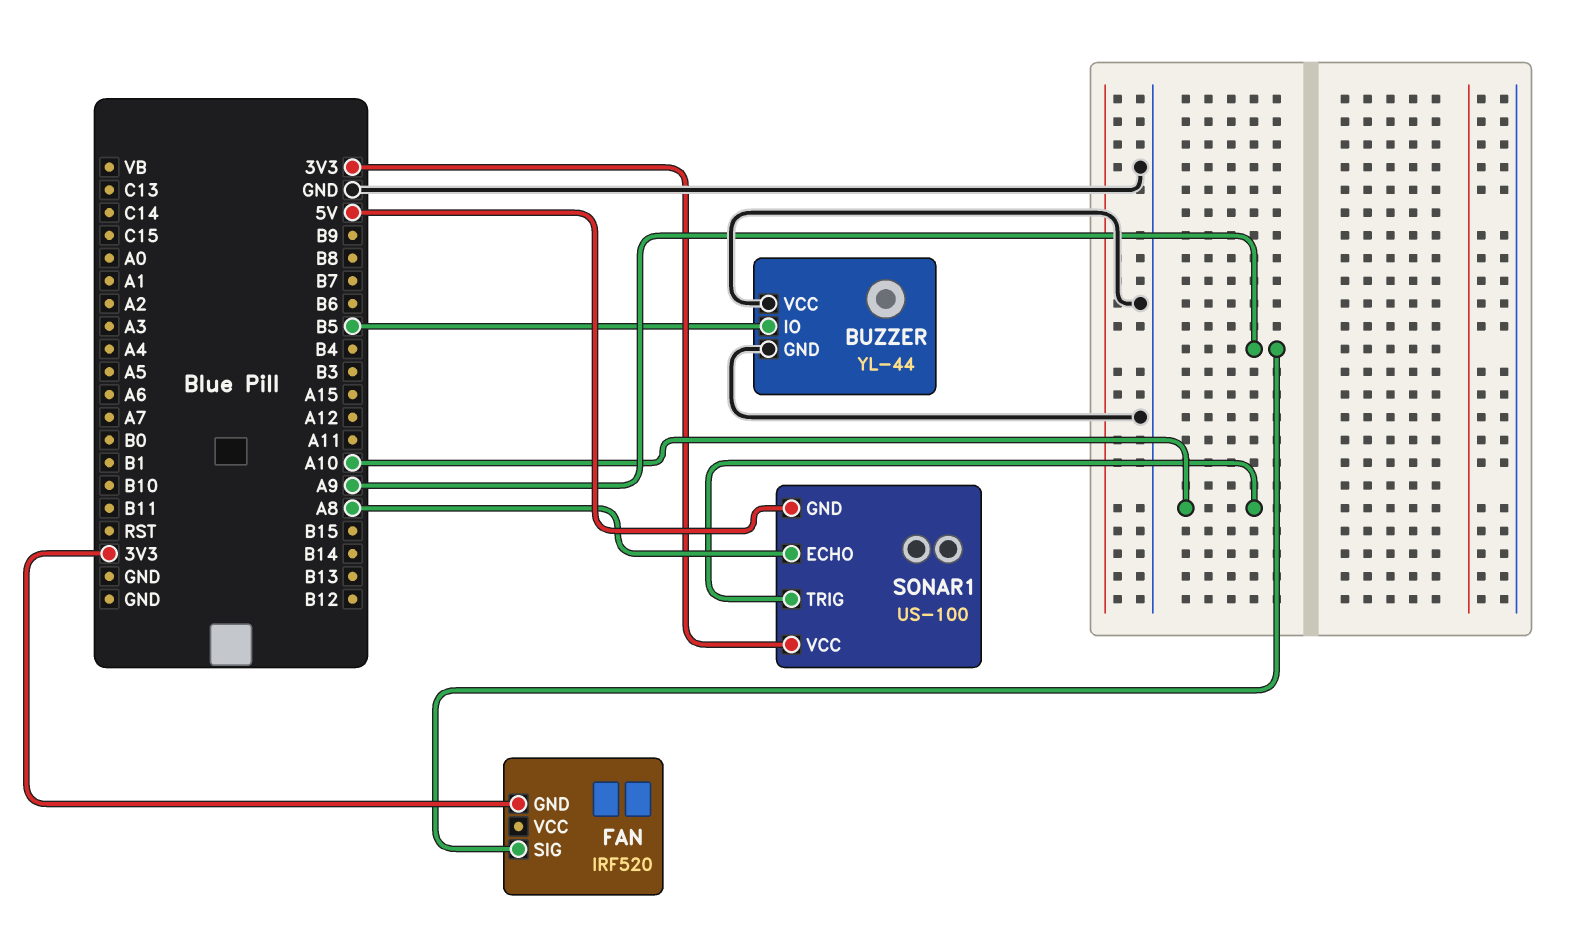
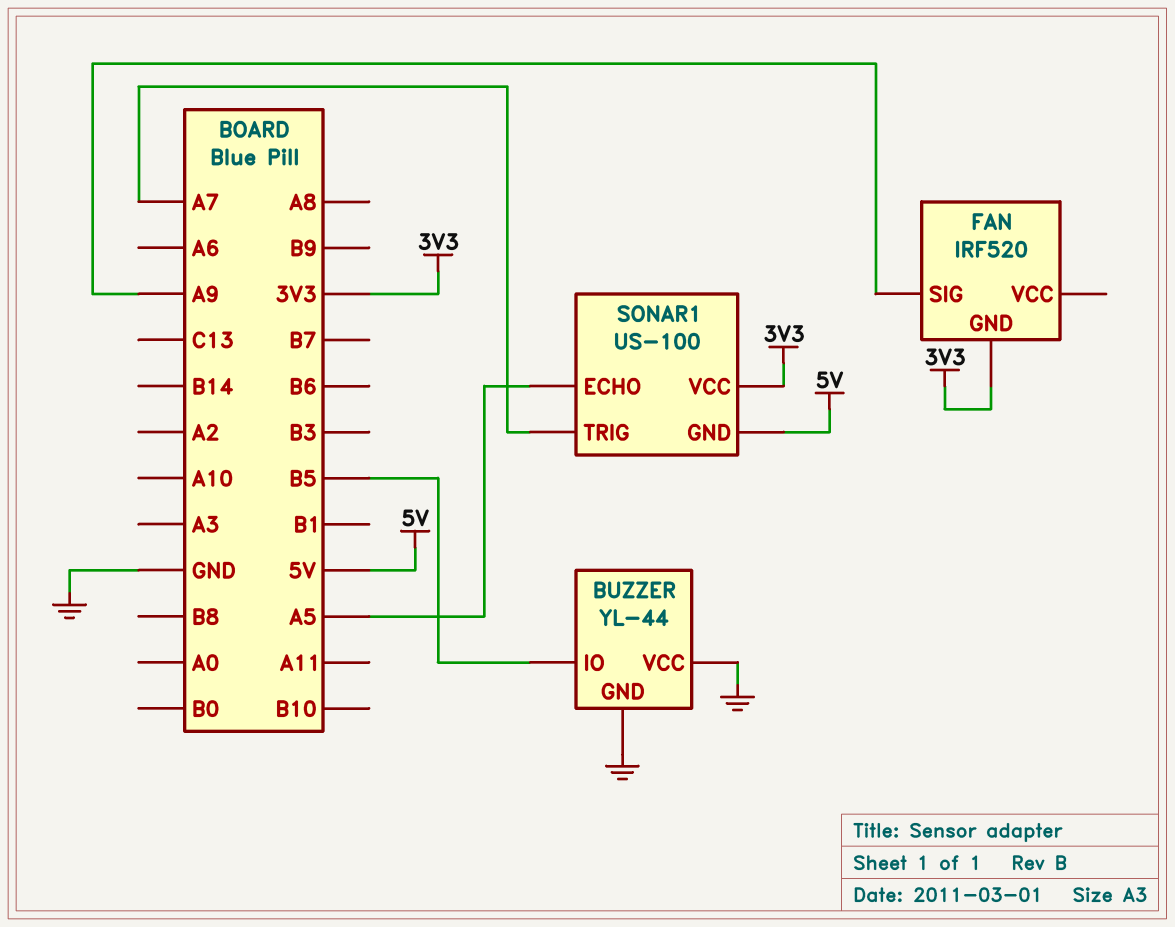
SONAR1 pin ECHO: A8 -> A5
SONAR1 pin TRIG: A10 -> A7

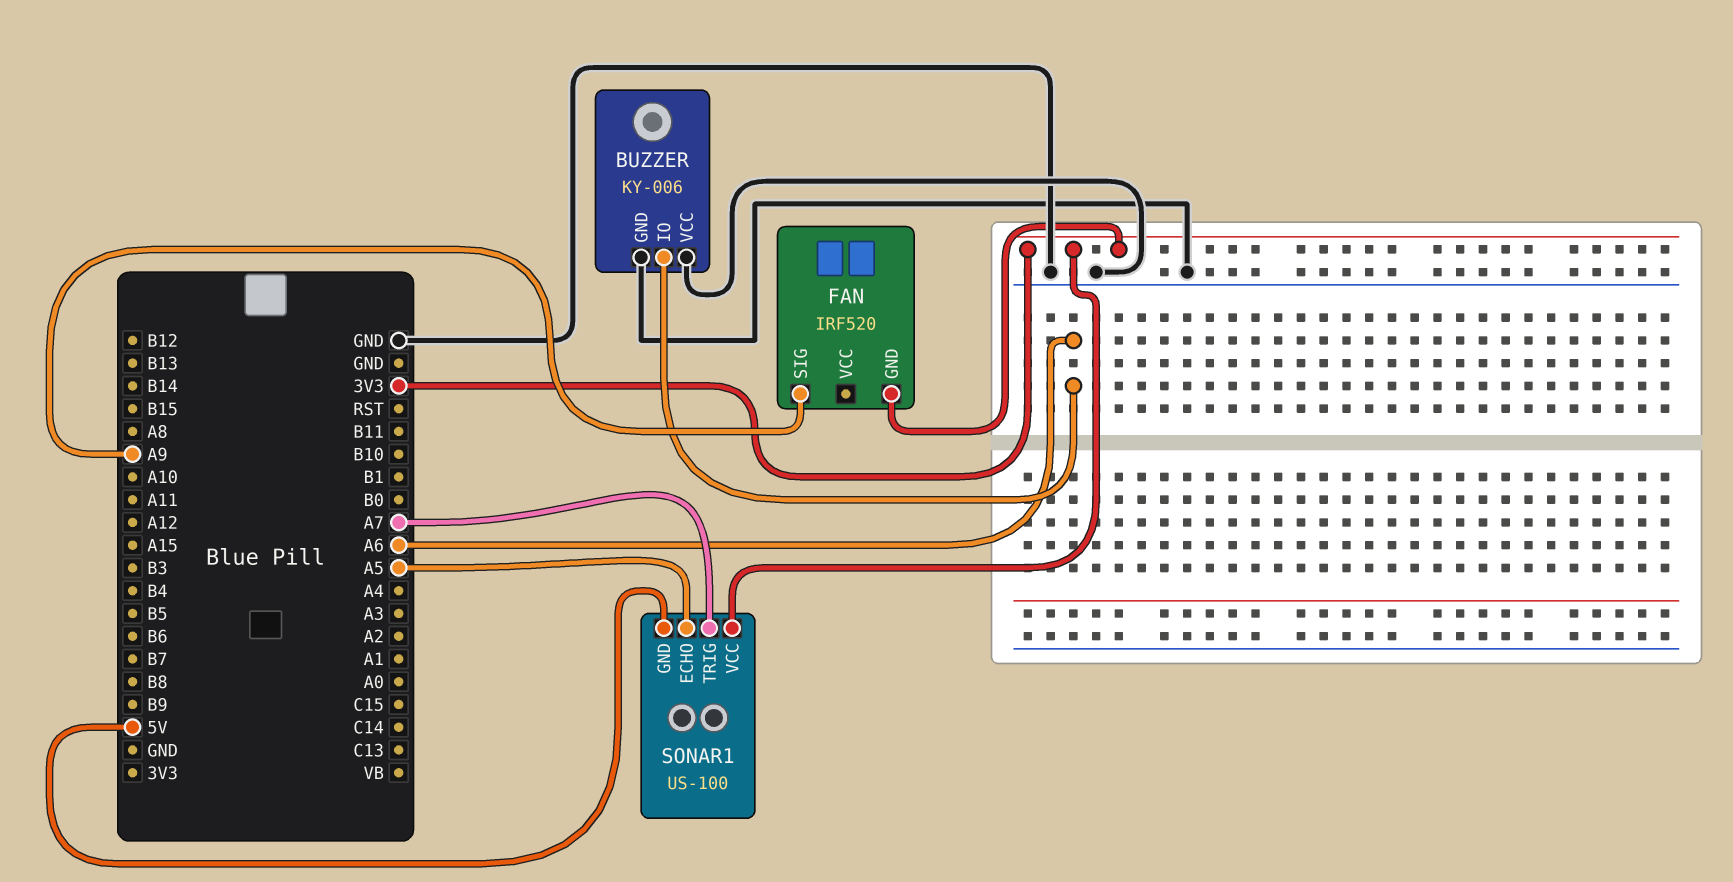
BUZZER: YL-44 -> KY-006
BUZZER pin IO: B5 -> A6

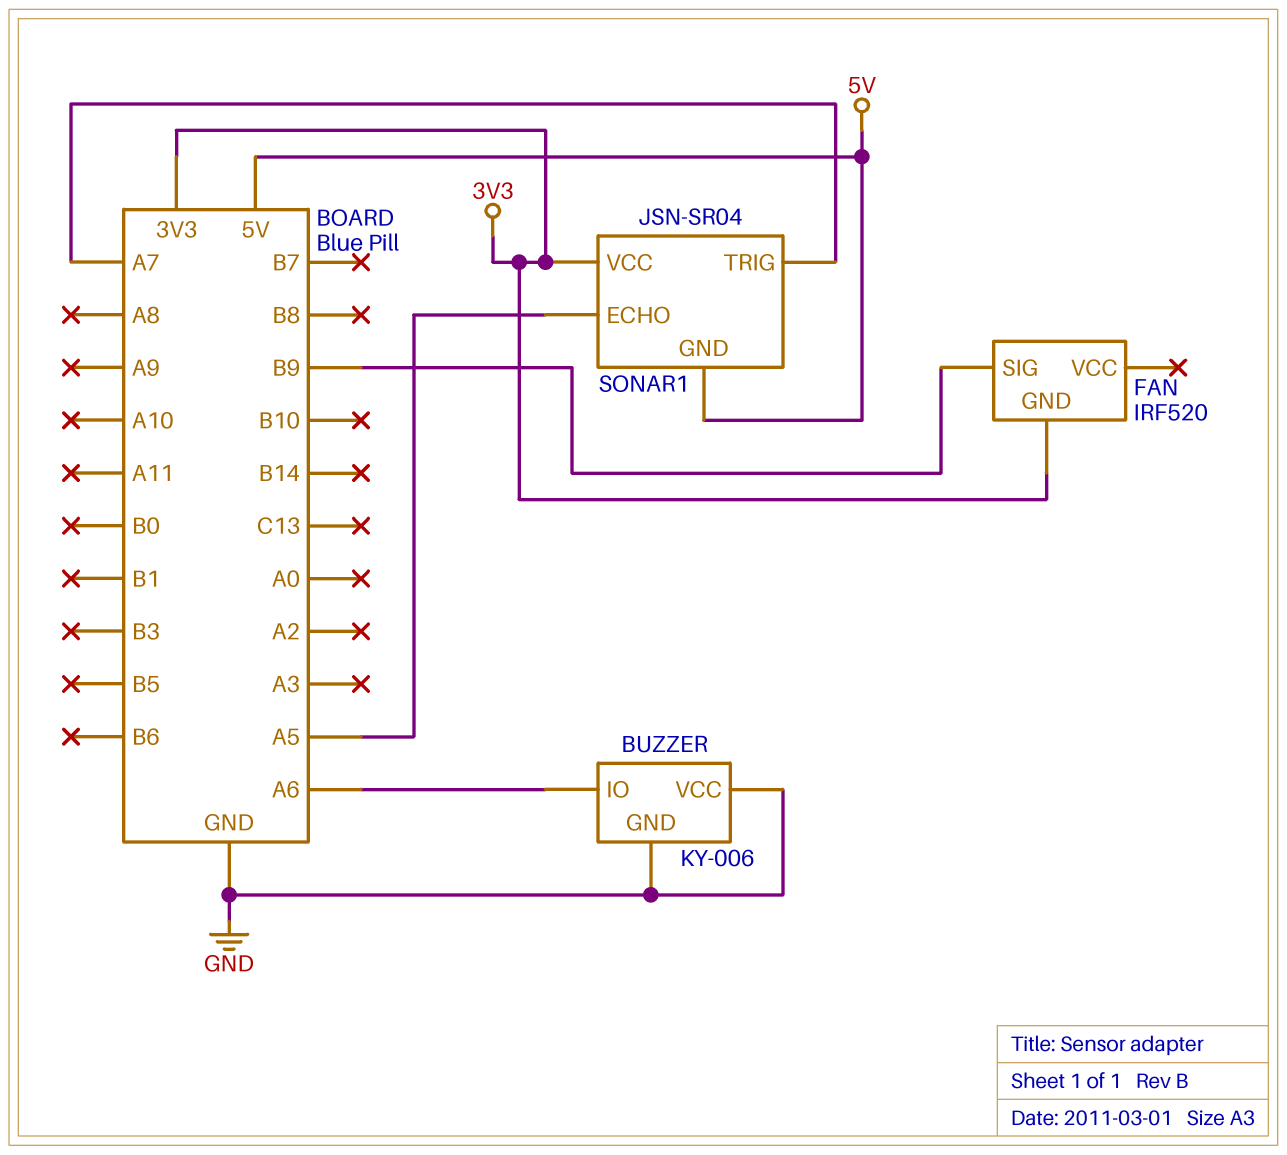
FAN pin SIG: A9 -> B9
SONAR1: US-100 -> JSN-SR04

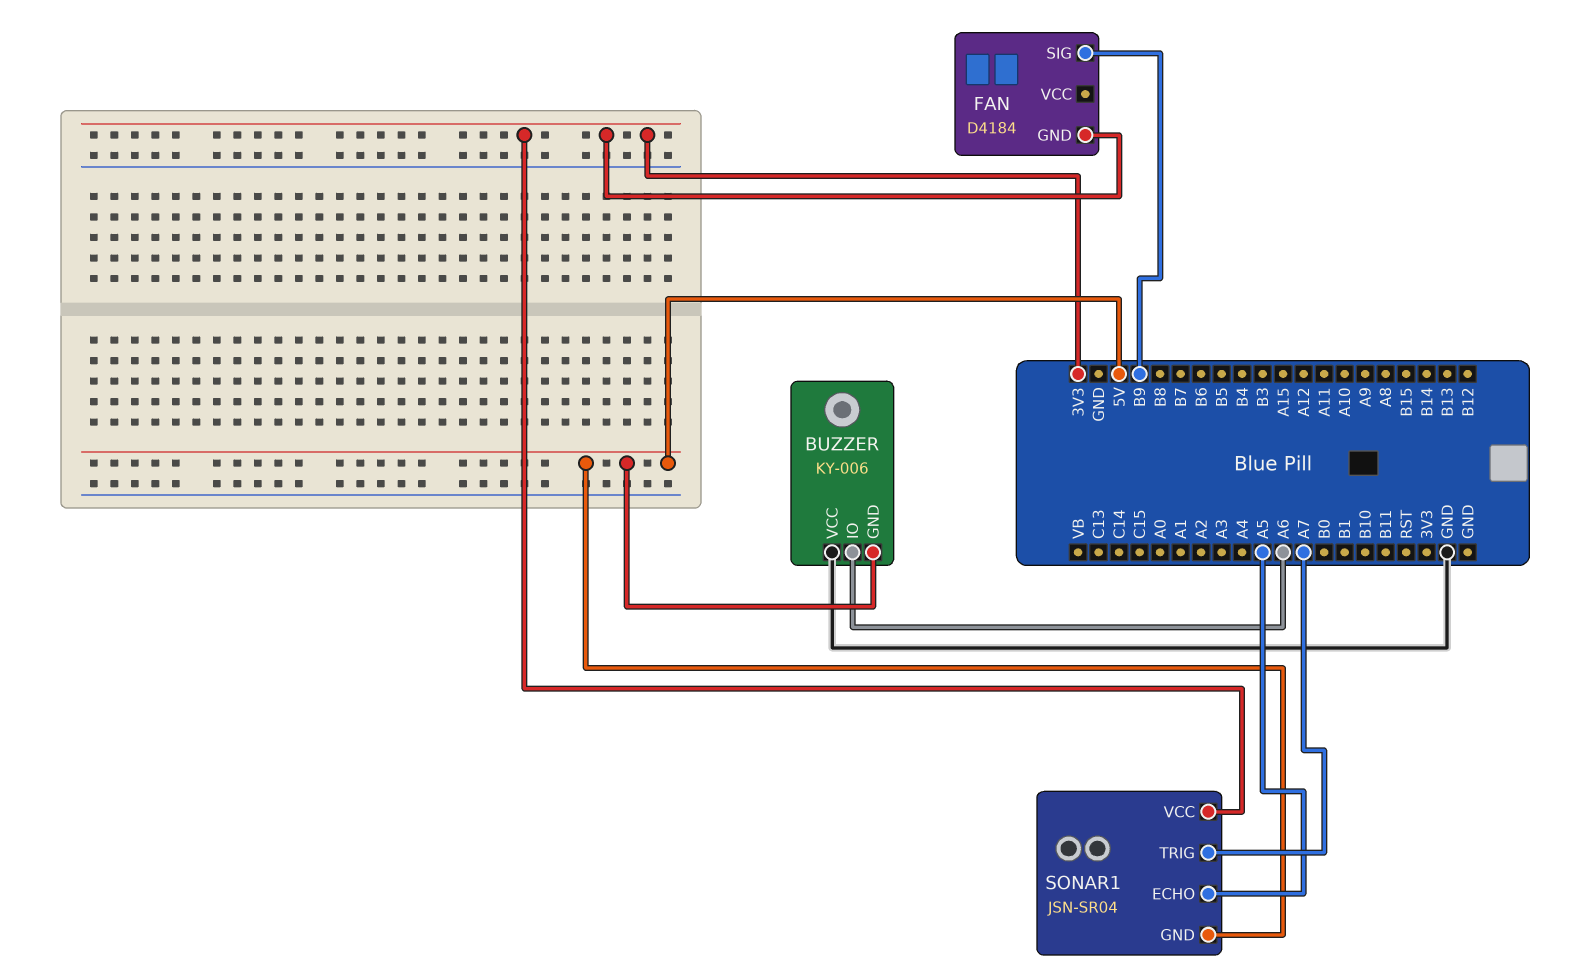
BUZZER pin GND: GND -> 5V
FAN: IRF520 -> D4184

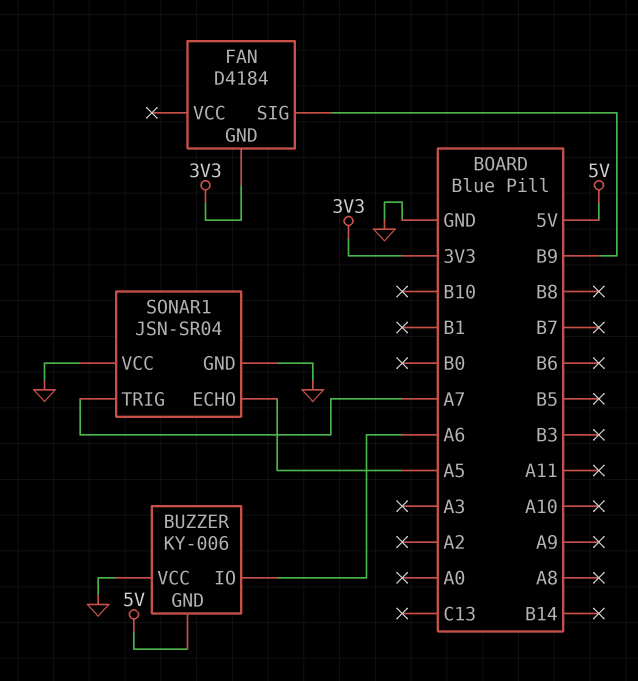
SONAR1 pin GND: 5V -> GND
SONAR1 pin VCC: 3V3 -> GND

